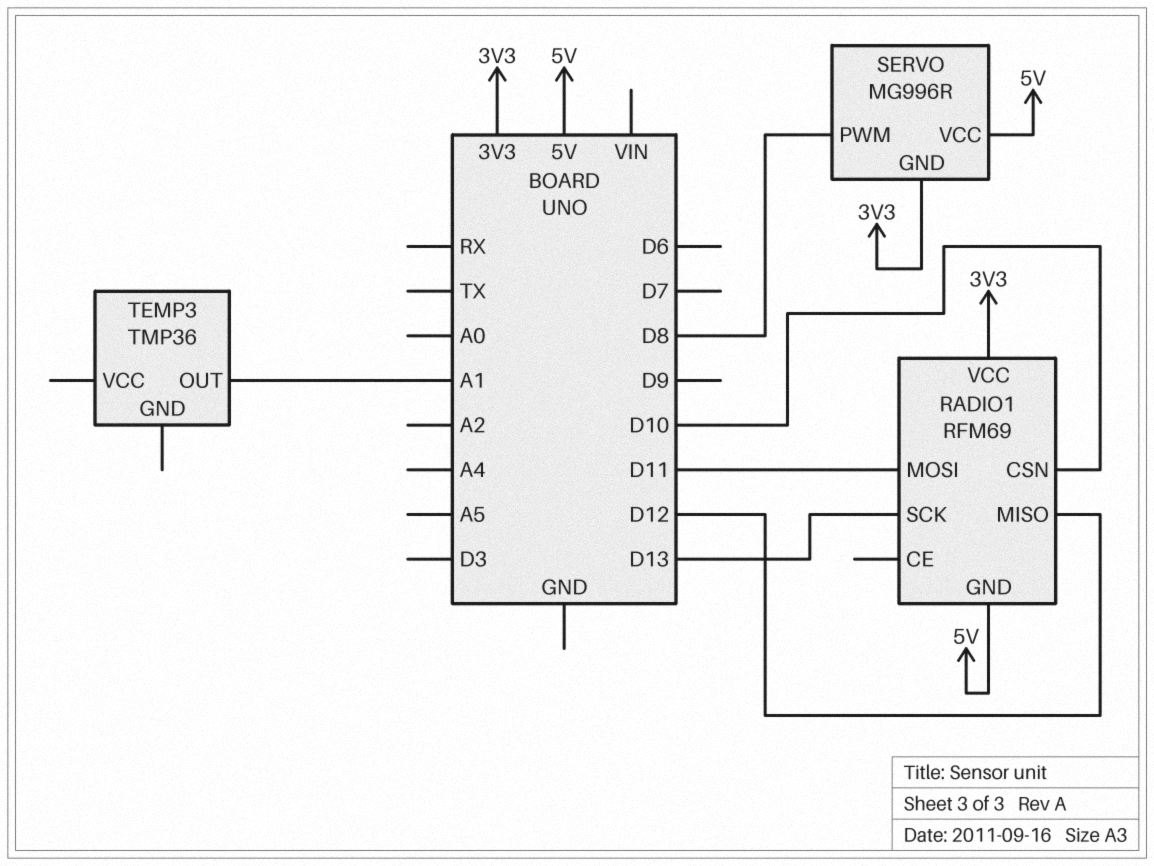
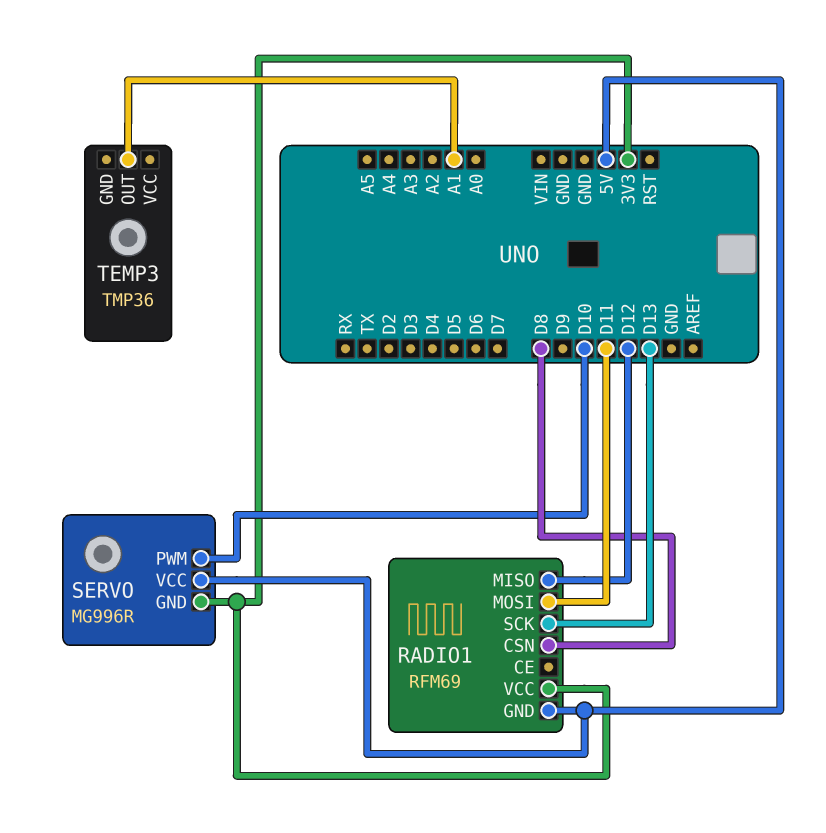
RADIO1 pin CSN: D10 -> D8
SERVO pin PWM: D8 -> D10

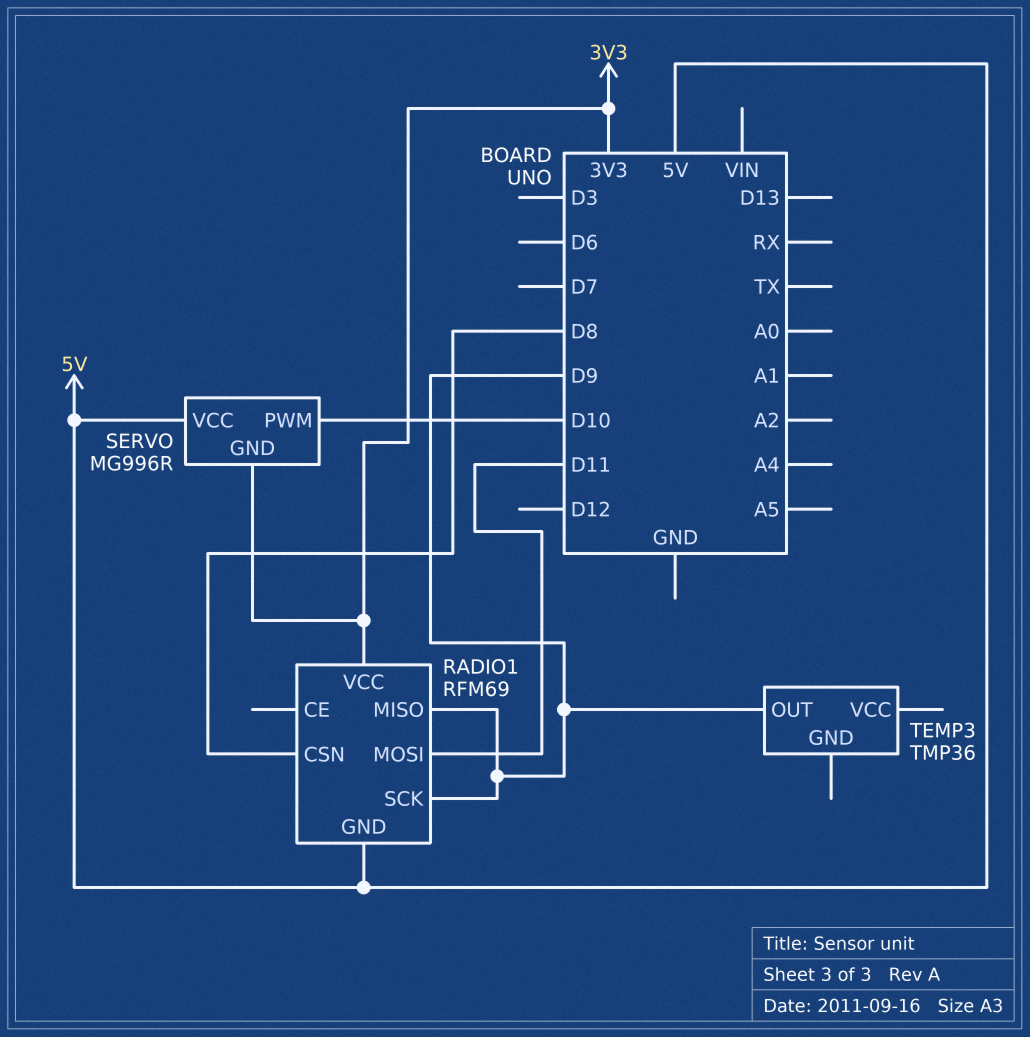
RADIO1 pin MISO: D12 -> D9
RADIO1 pin SCK: D13 -> D9
TEMP3 pin OUT: A1 -> D9

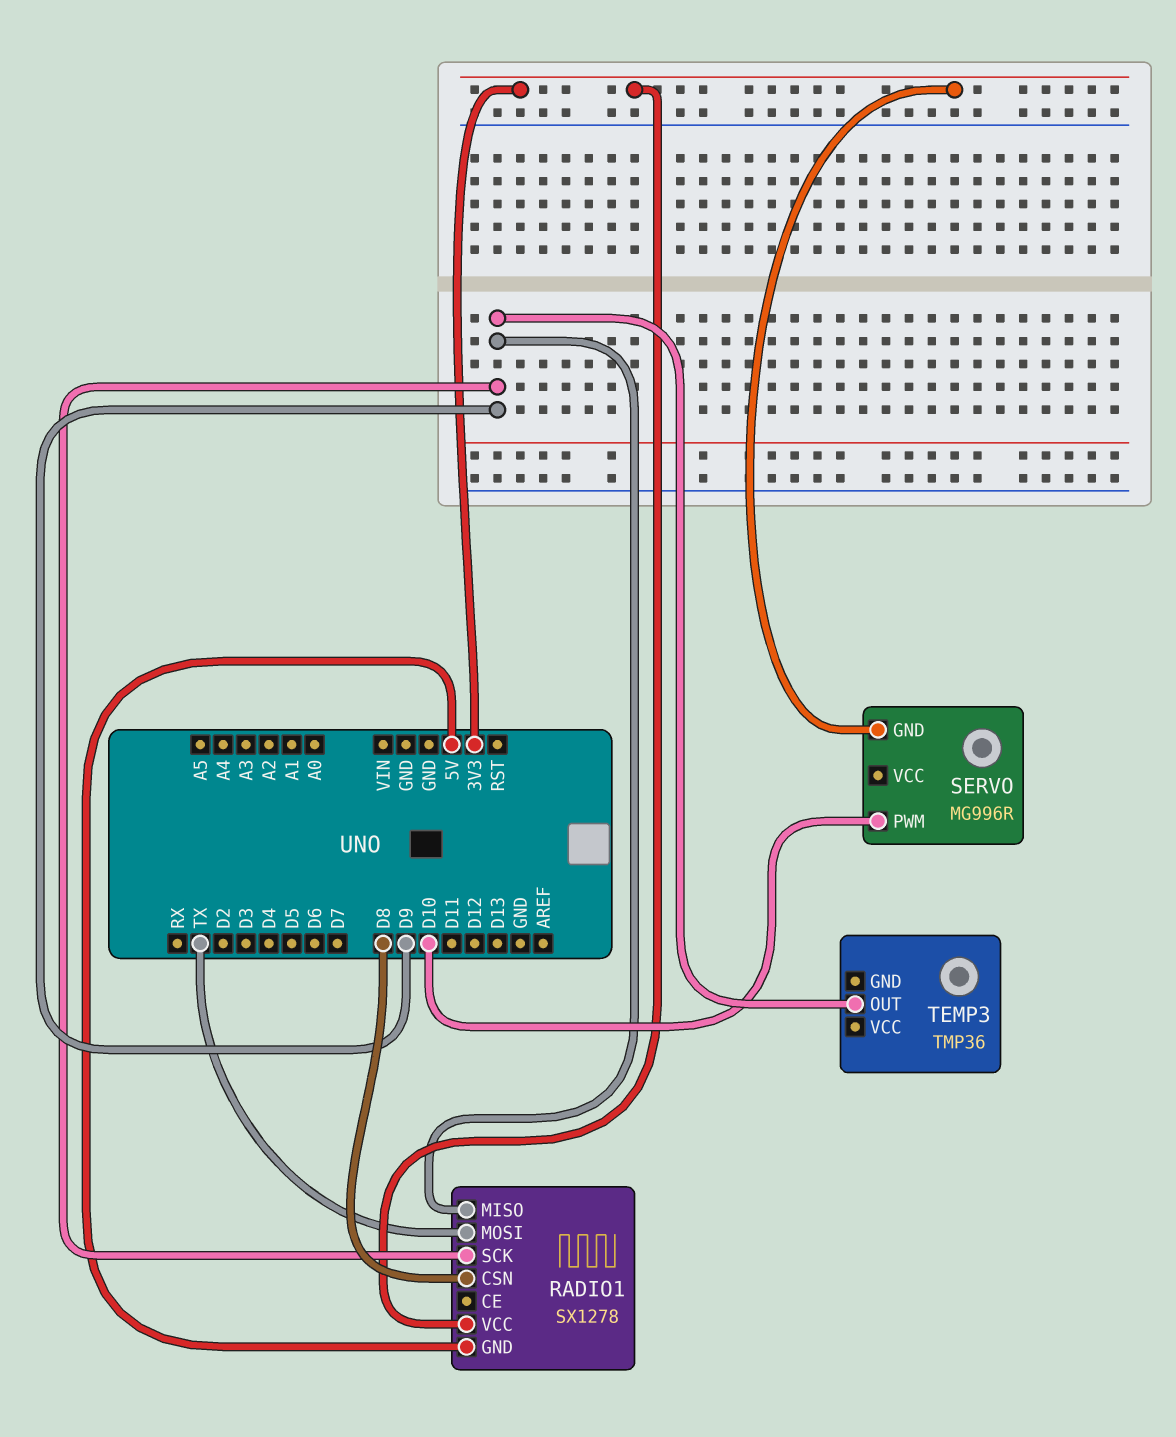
RADIO1: RFM69 -> SX1278
RADIO1 pin MOSI: D11 -> TX
SERVO pin VCC: 5V -> none

